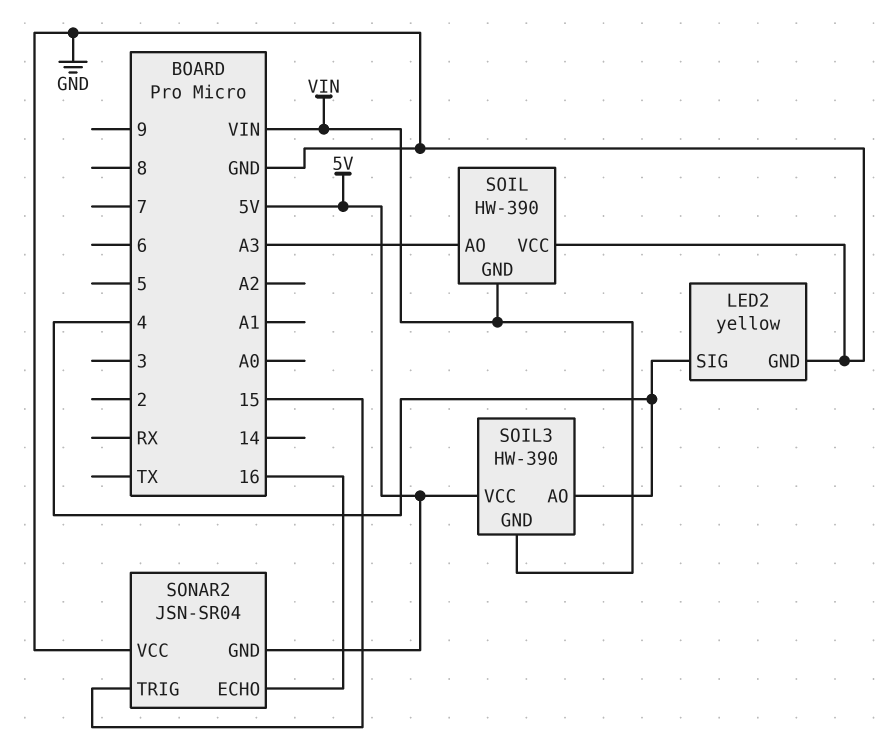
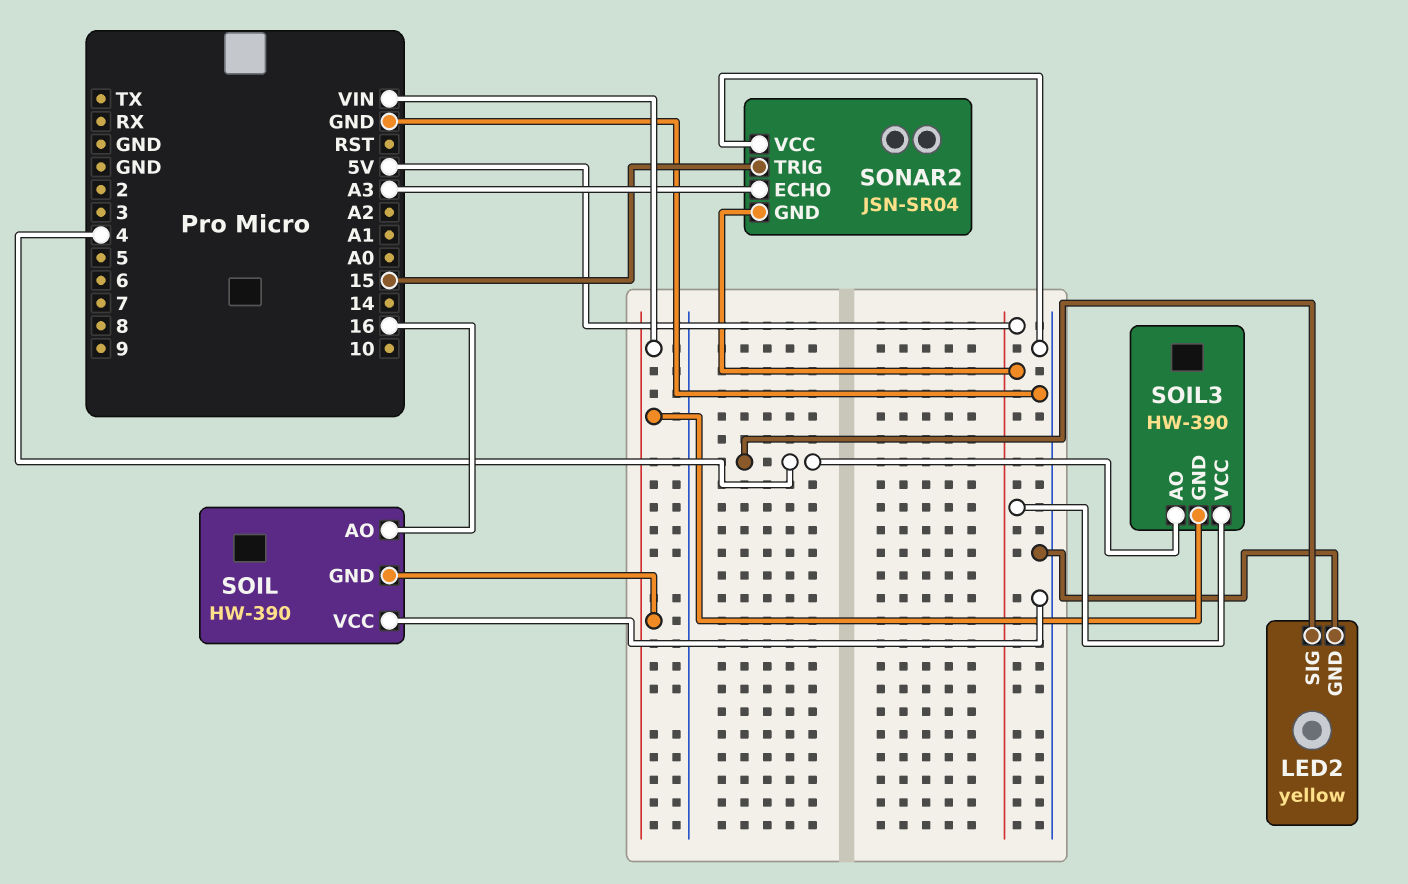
SOIL pin AO: A3 -> 16
SONAR2 pin ECHO: 16 -> A3

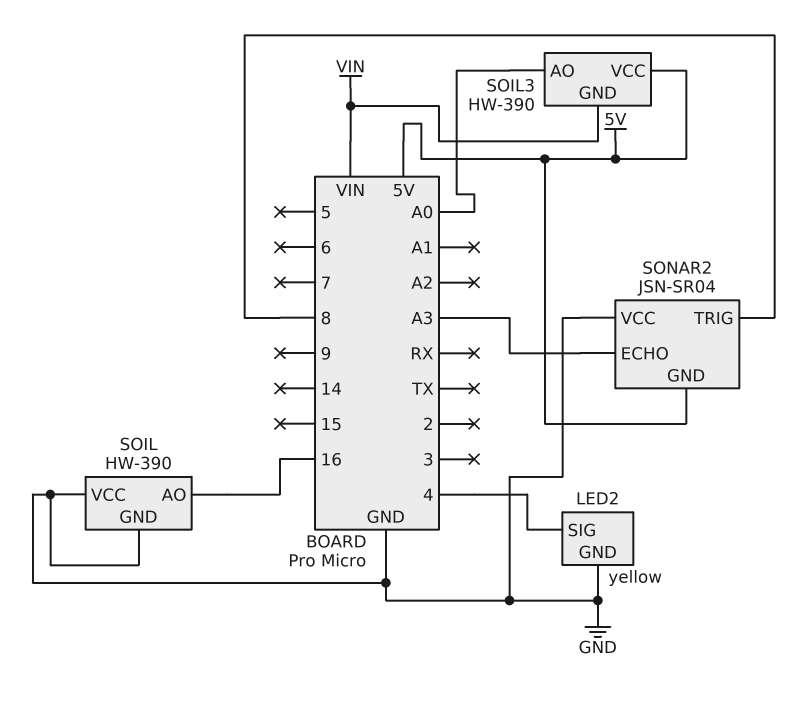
SOIL pin GND: VIN -> GND
SOIL3 pin AO: 4 -> A0
SONAR2 pin TRIG: 15 -> 8

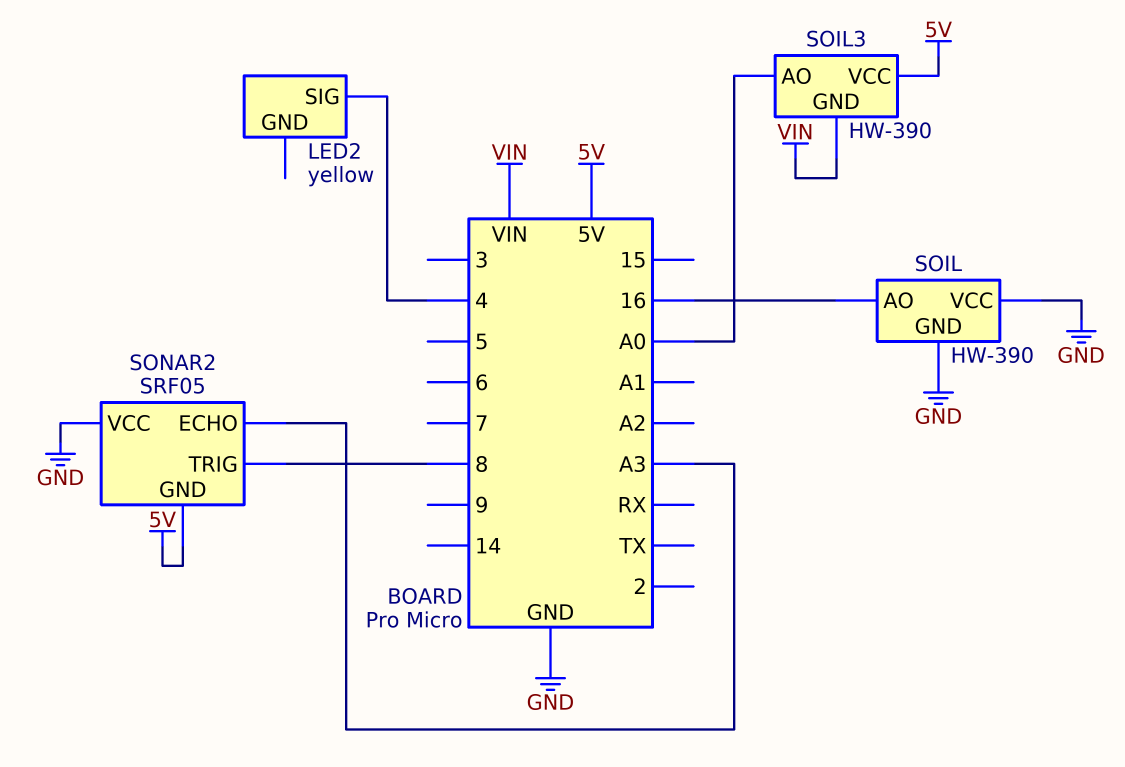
LED2 pin GND: GND -> none
SONAR2: JSN-SR04 -> SRF05

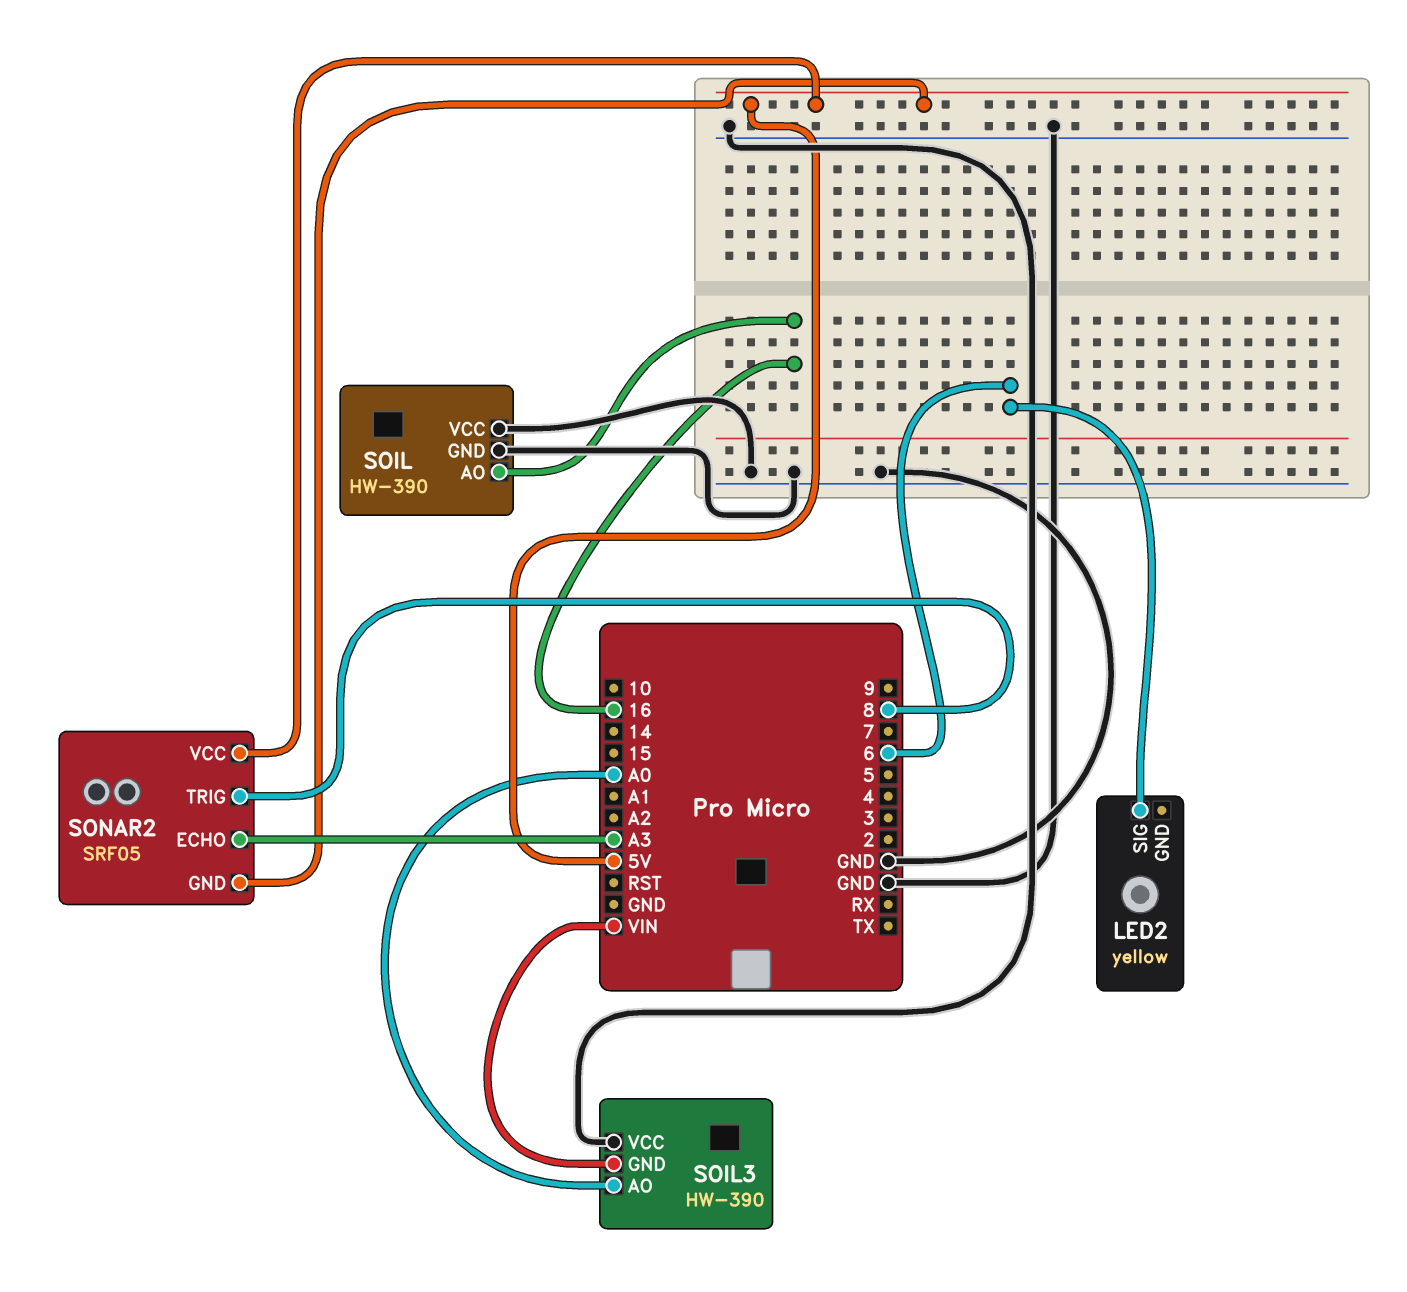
LED2 pin SIG: 4 -> 6
SOIL3 pin VCC: 5V -> GND
SONAR2 pin VCC: GND -> 5V

